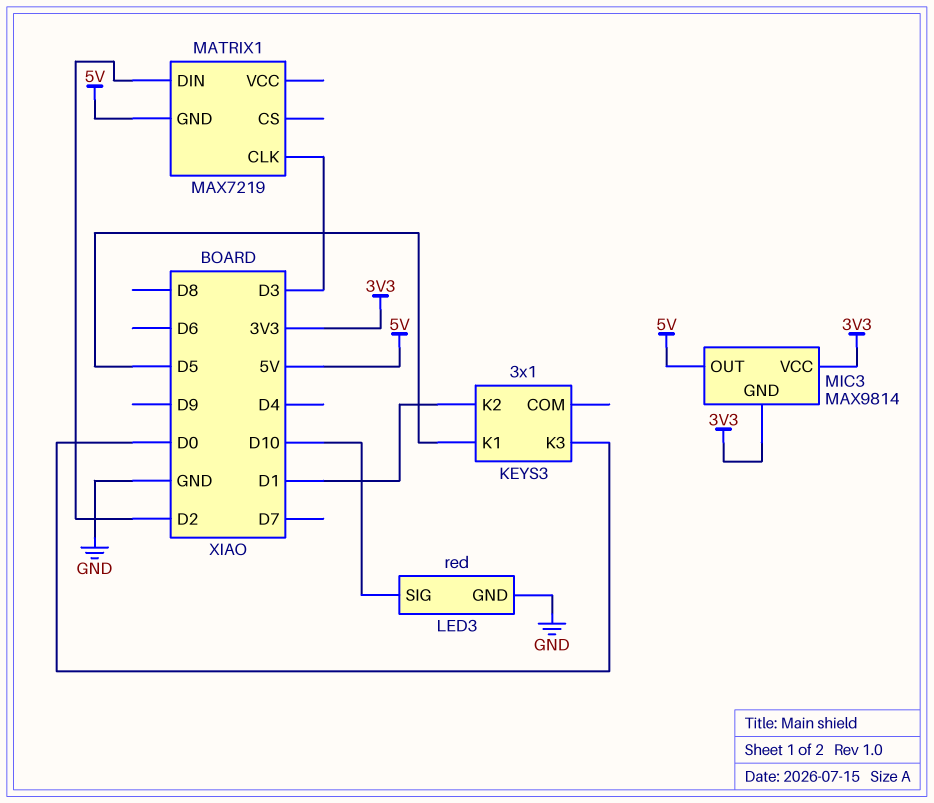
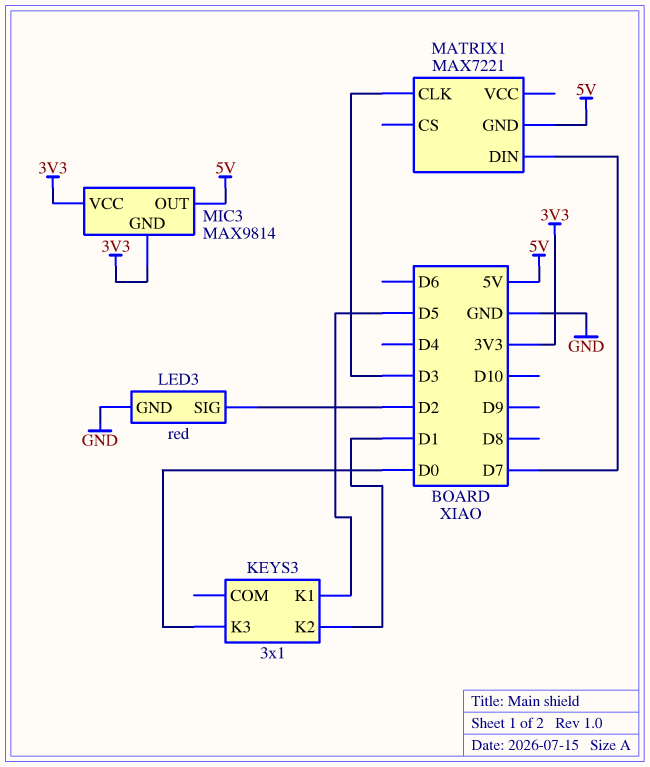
LED3 pin SIG: D10 -> D2
MATRIX1: MAX7219 -> MAX7221
MATRIX1 pin DIN: D2 -> D7

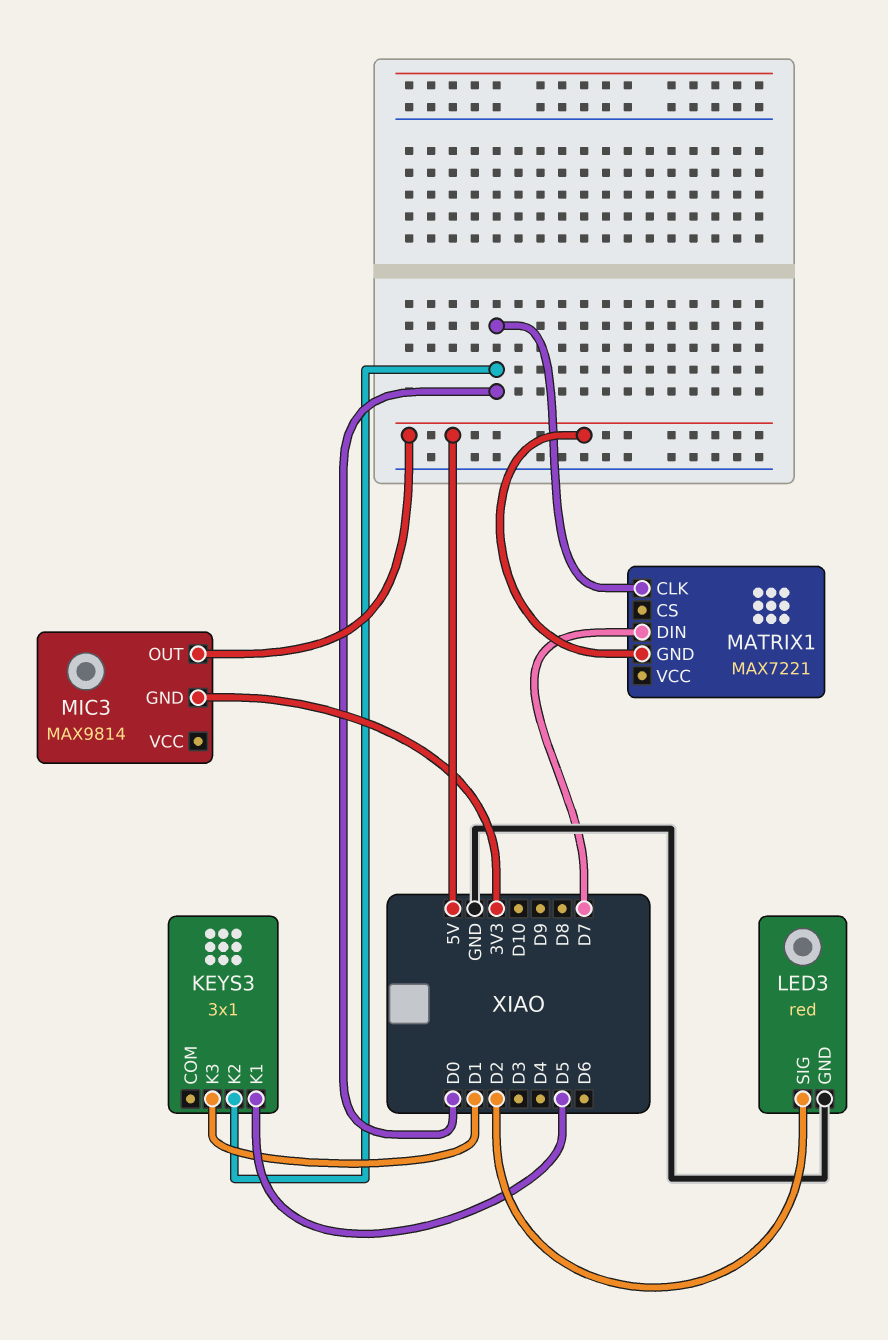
KEYS3 pin K2: D1 -> D0
KEYS3 pin K3: D0 -> D1
MATRIX1 pin CLK: D3 -> D0
MIC3 pin VCC: 3V3 -> none

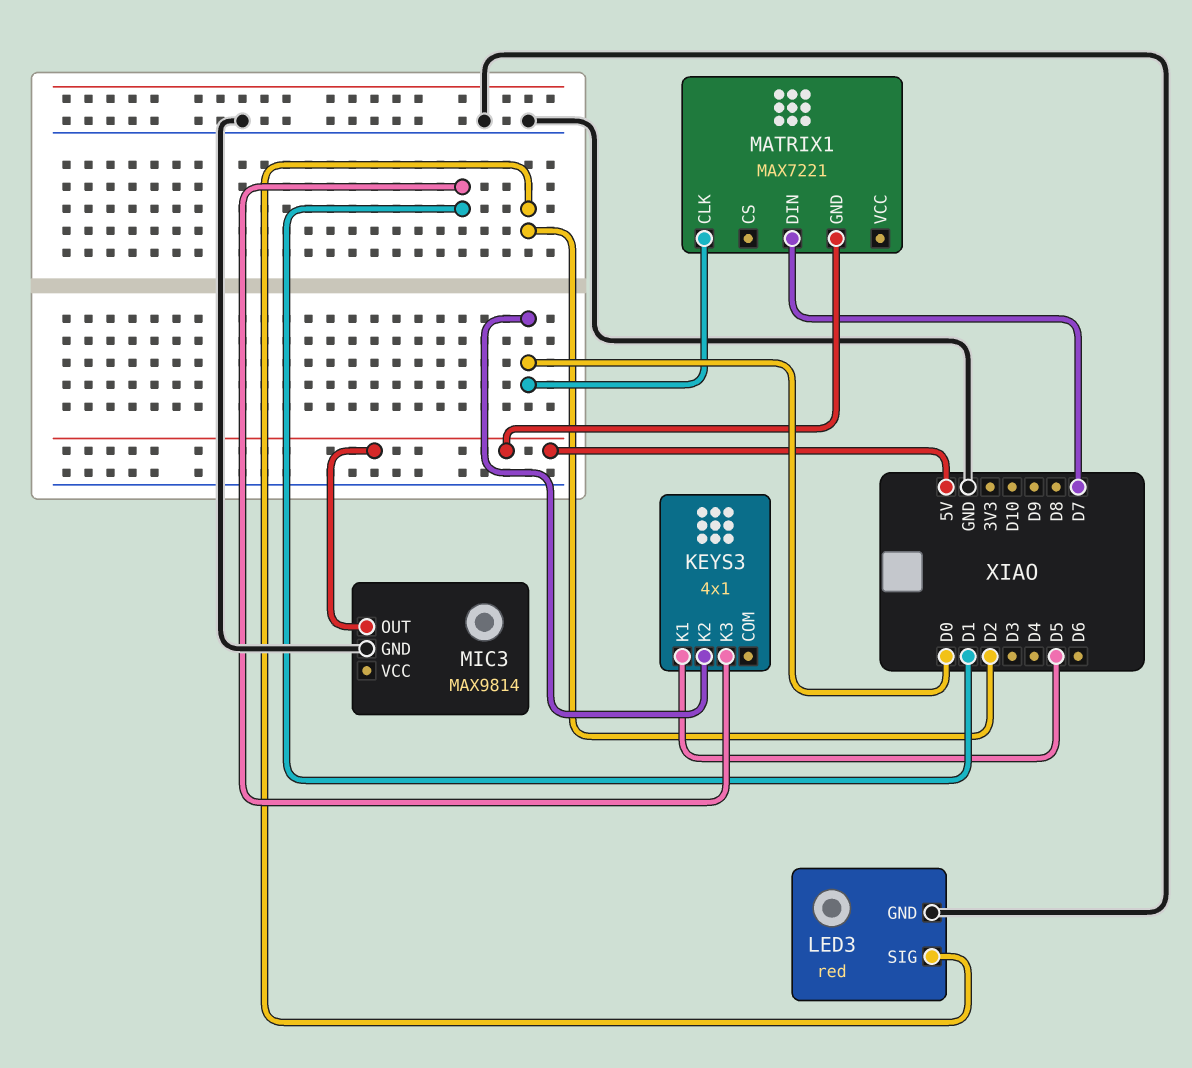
KEYS3: 3x1 -> 4x1
MIC3 pin GND: 3V3 -> GND

